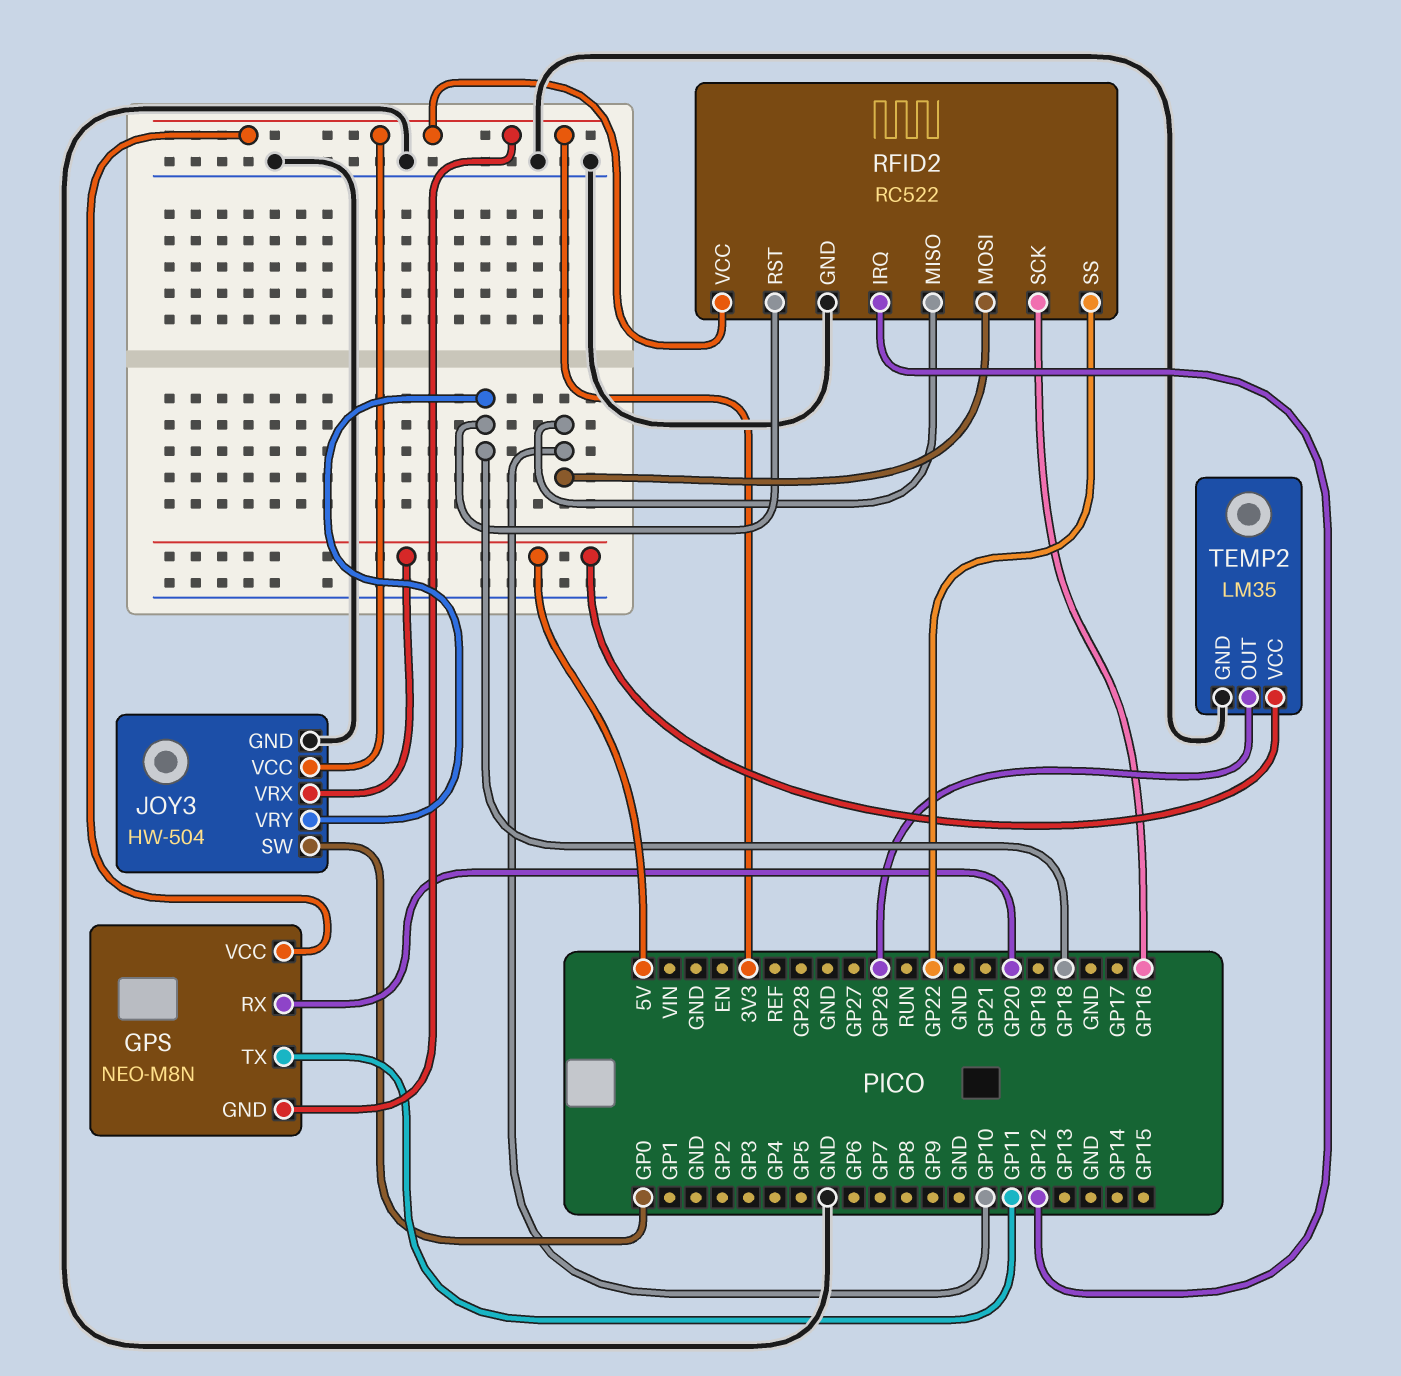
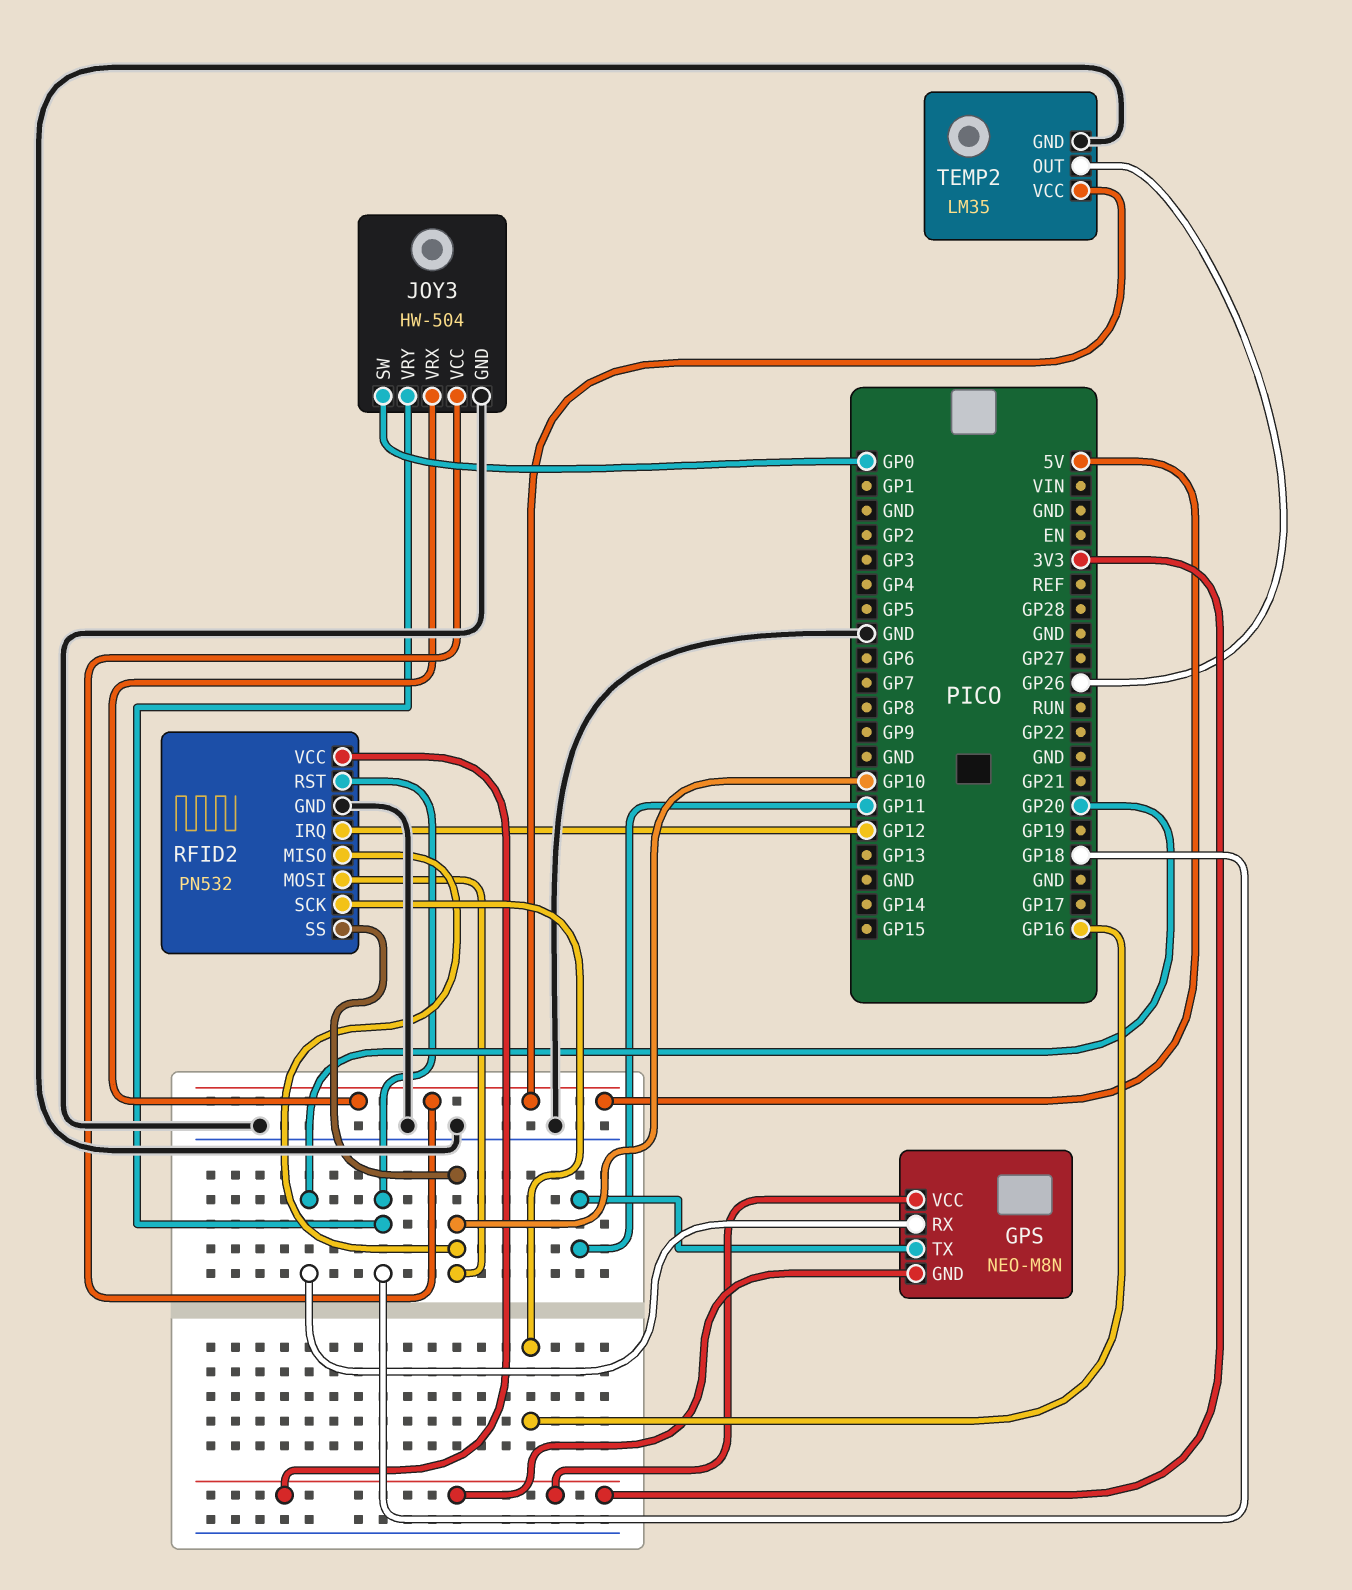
JOY3 pin VCC: 3V3 -> 5V
RFID2: RC522 -> PN532
RFID2 pin SS: GP22 -> GP10

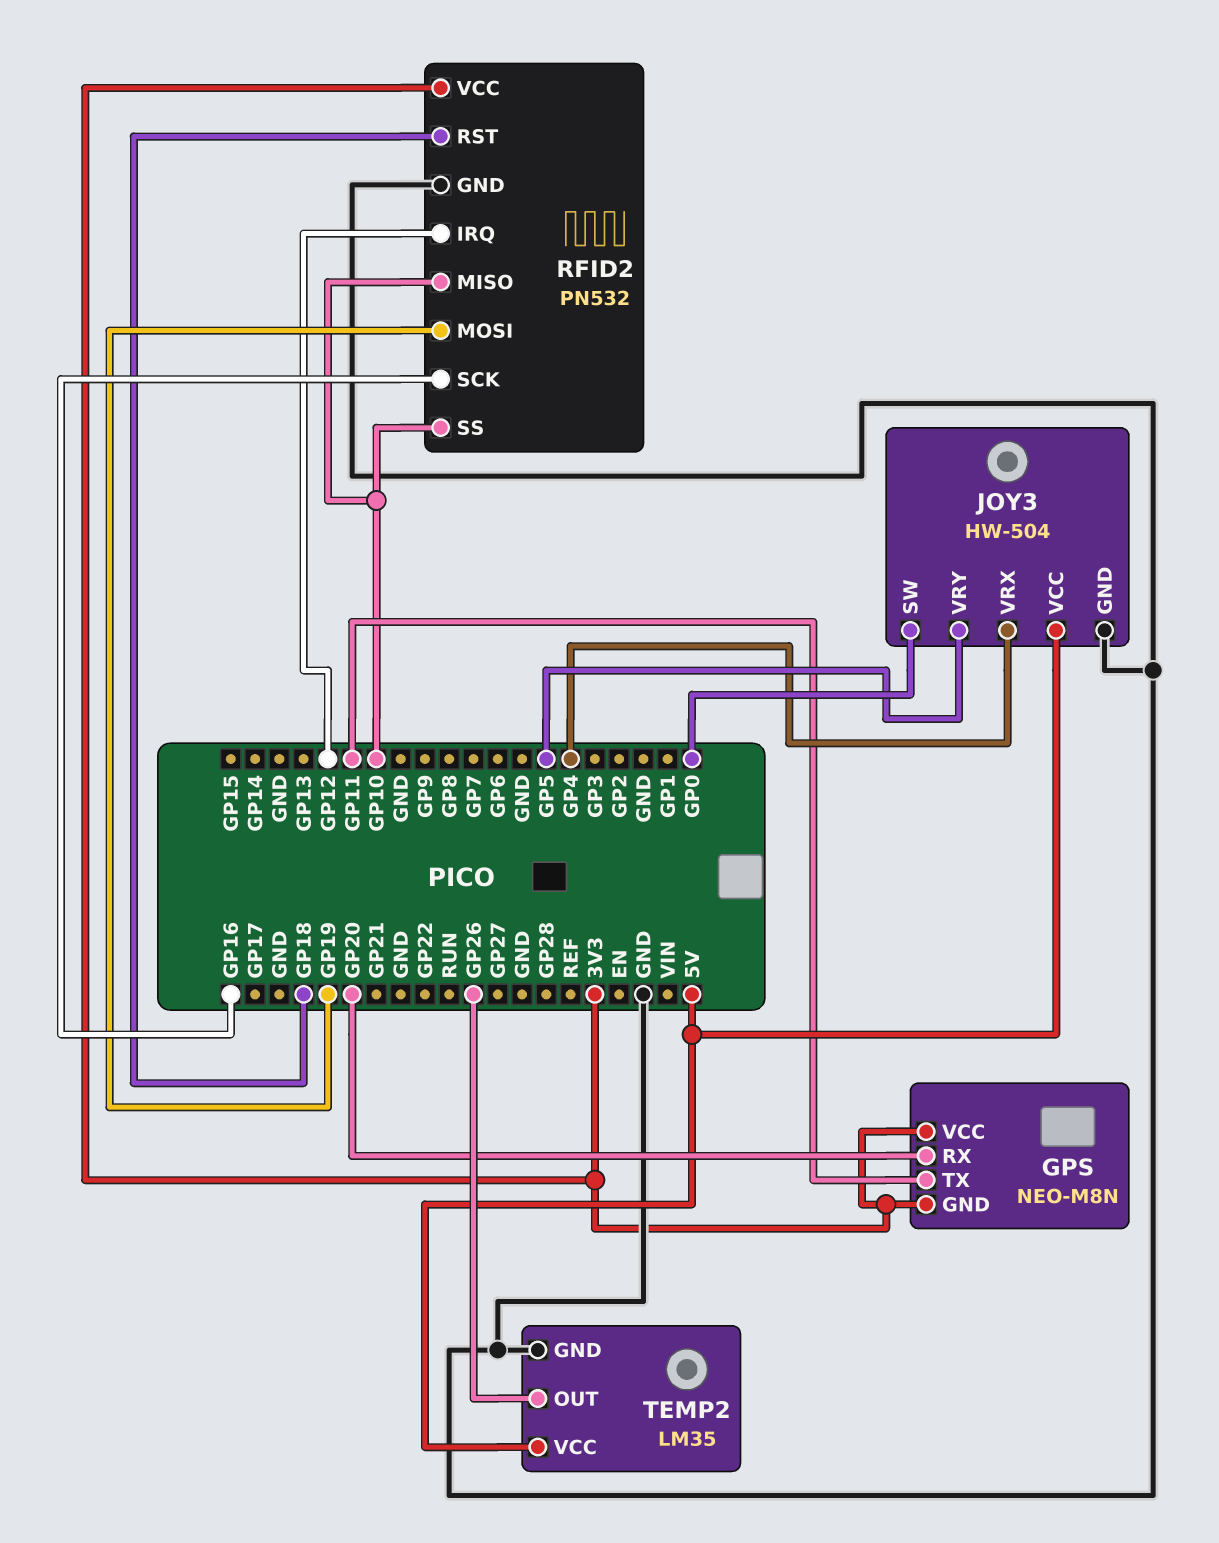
JOY3 pin VRX: 5V -> GP4
JOY3 pin VRY: GP18 -> GP5
RFID2 pin MOSI: GP10 -> GP19

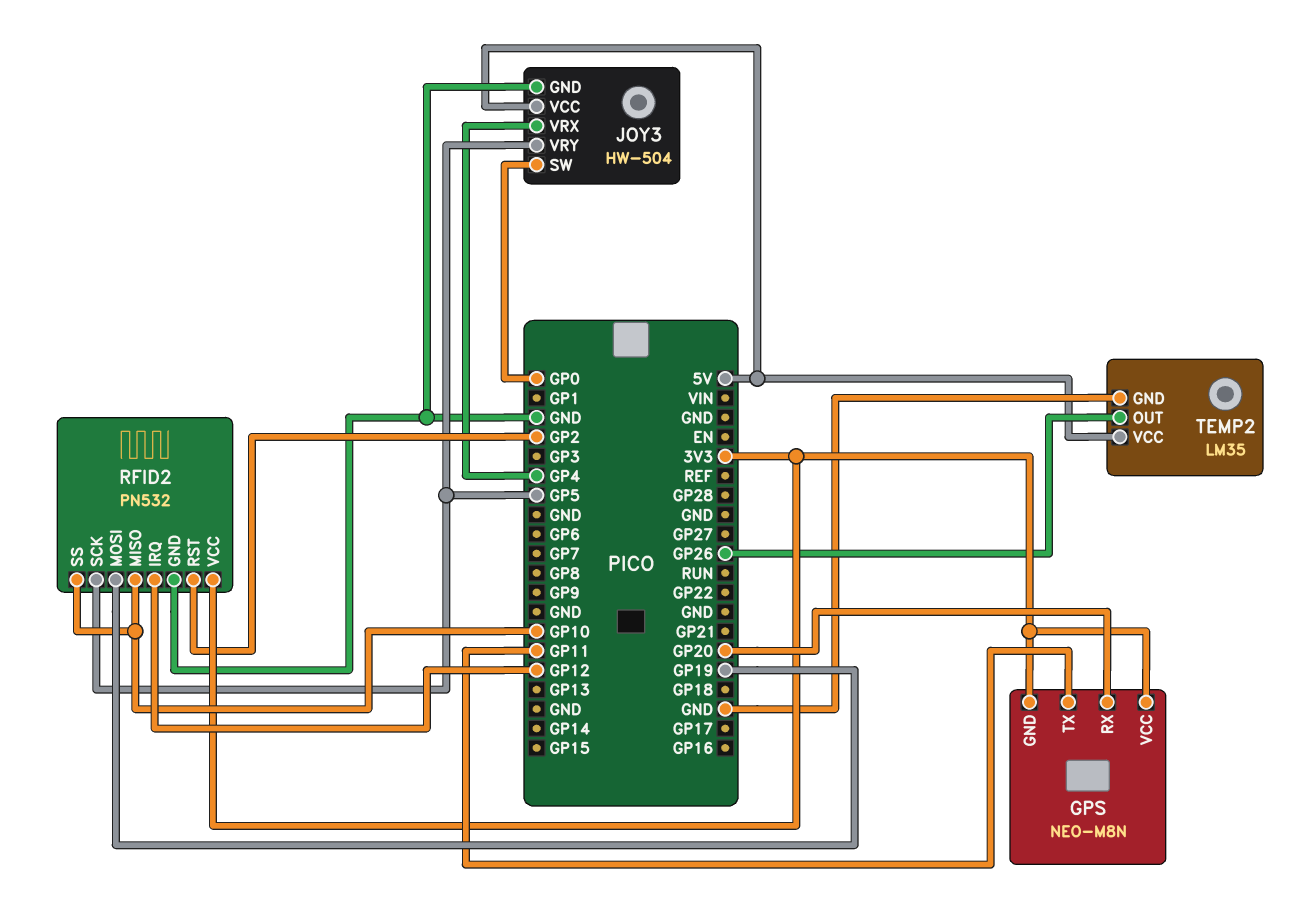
RFID2 pin RST: GP18 -> GP2
RFID2 pin SCK: GP16 -> GP5

